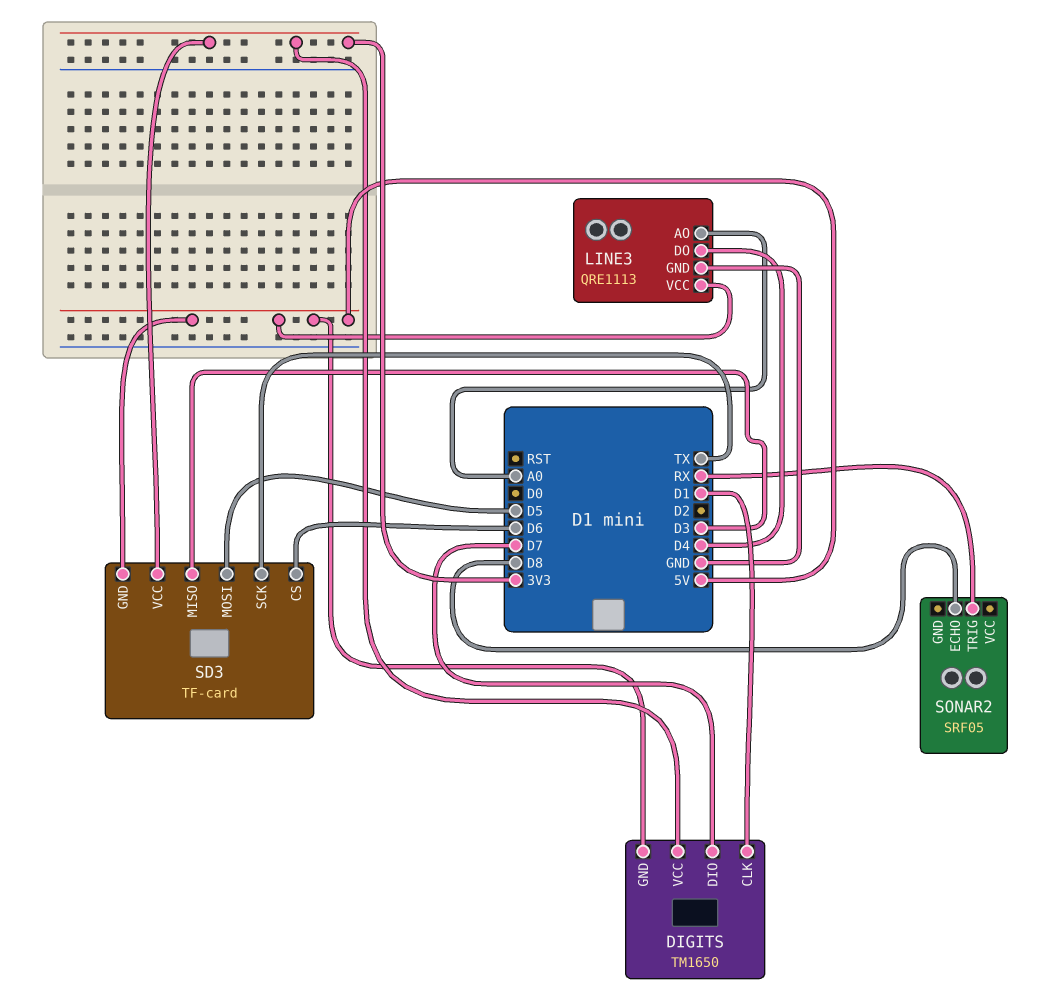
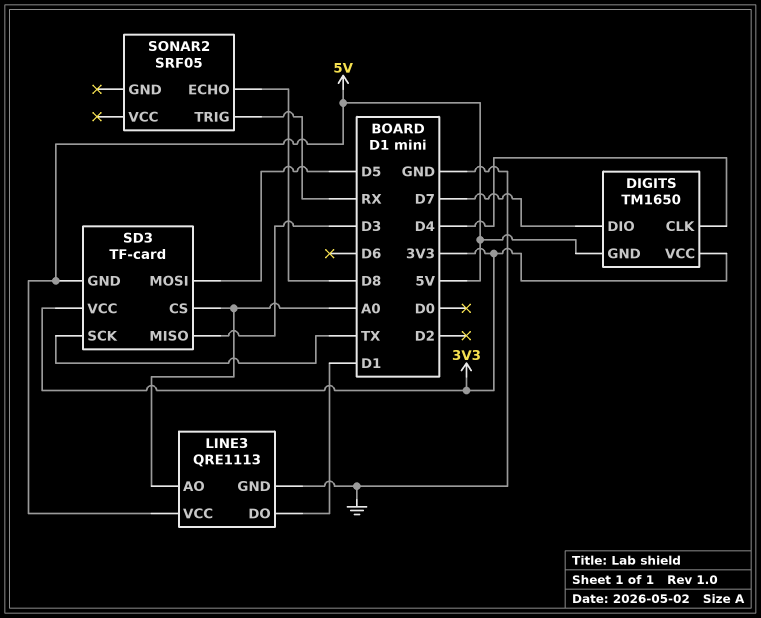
DIGITS pin CLK: D1 -> D4
LINE3 pin DO: D4 -> D1
SD3 pin CS: D6 -> A0

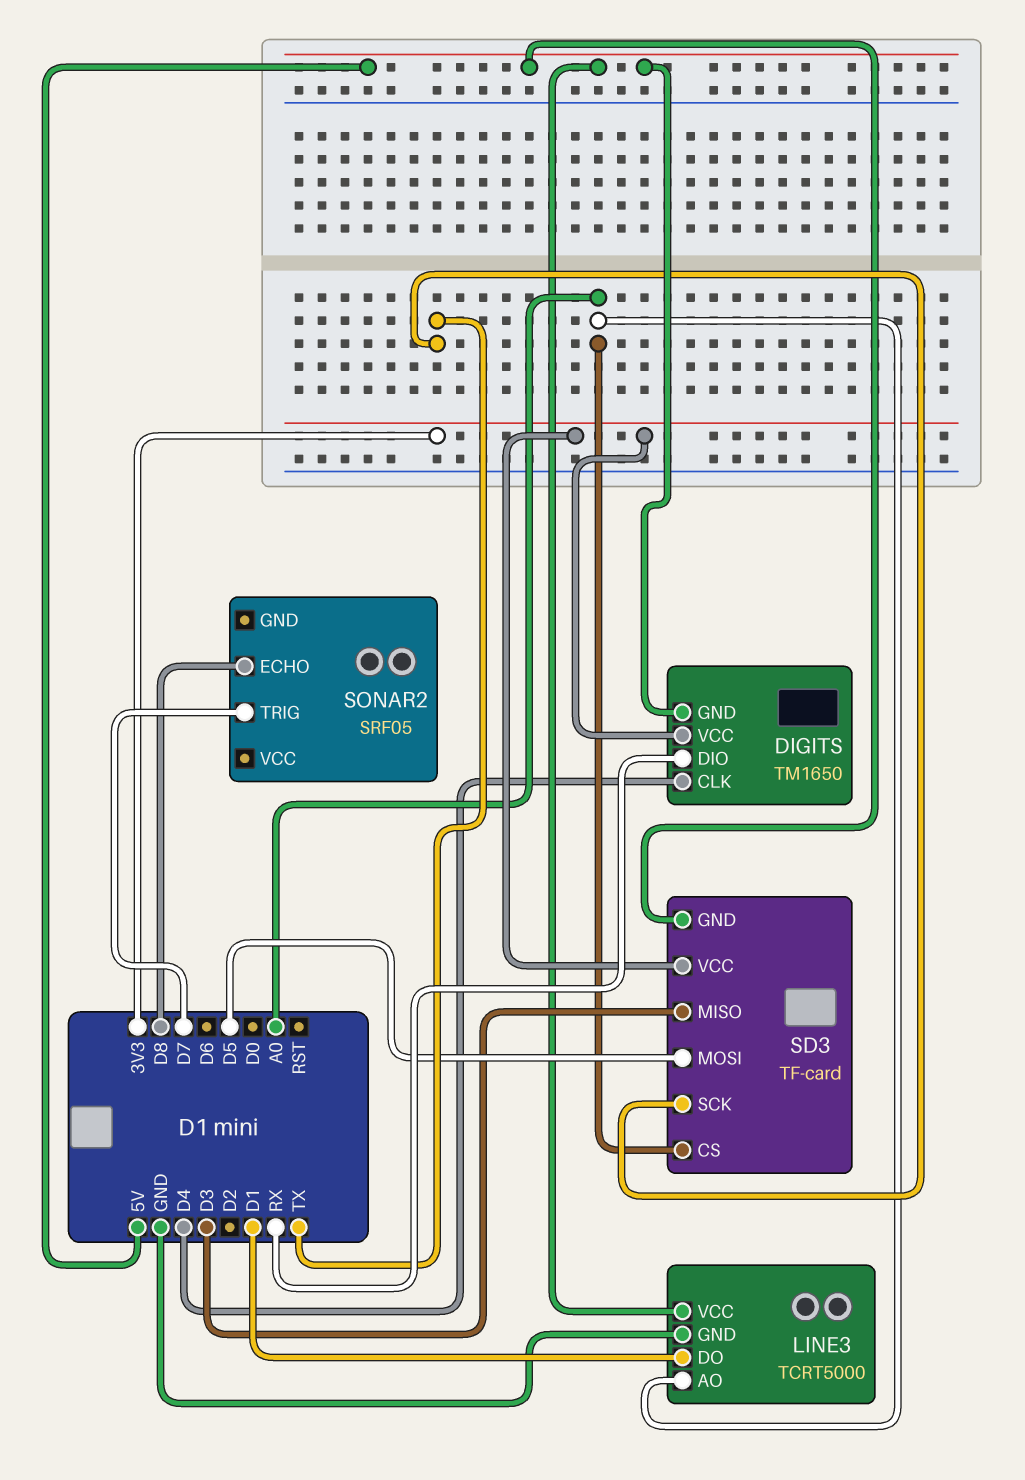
DIGITS pin DIO: D7 -> RX
LINE3: QRE1113 -> TCRT5000
SONAR2 pin TRIG: RX -> D7

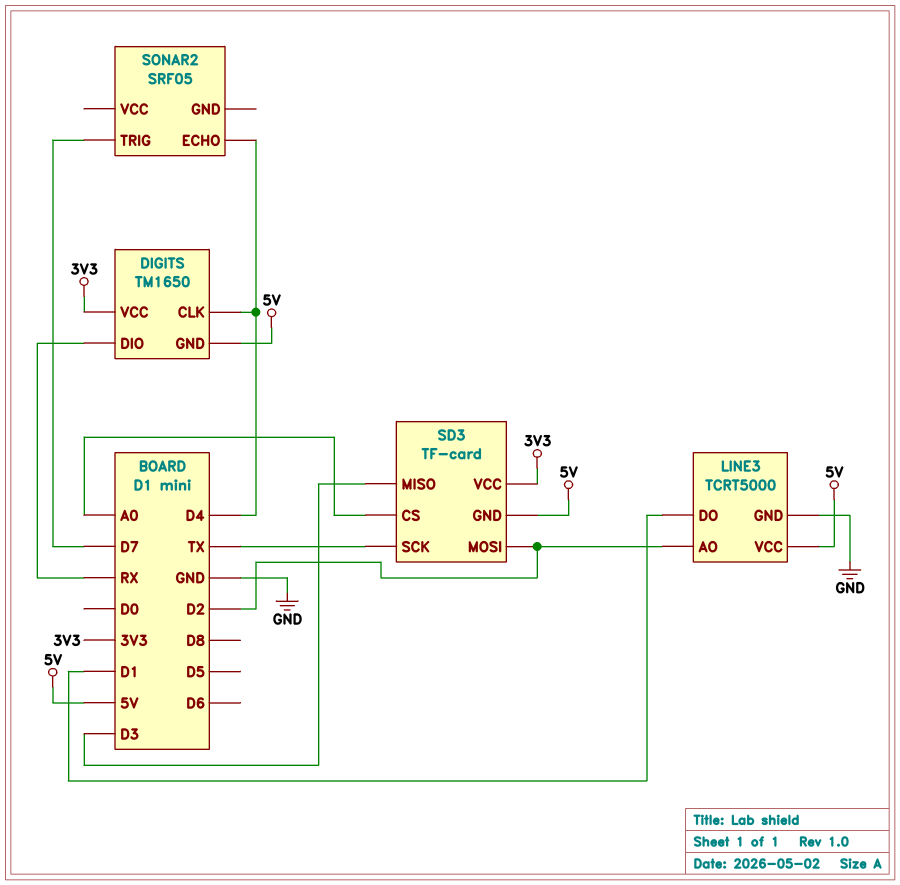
LINE3 pin AO: A0 -> D2
SD3 pin MOSI: D5 -> D2
SONAR2 pin ECHO: D8 -> D4

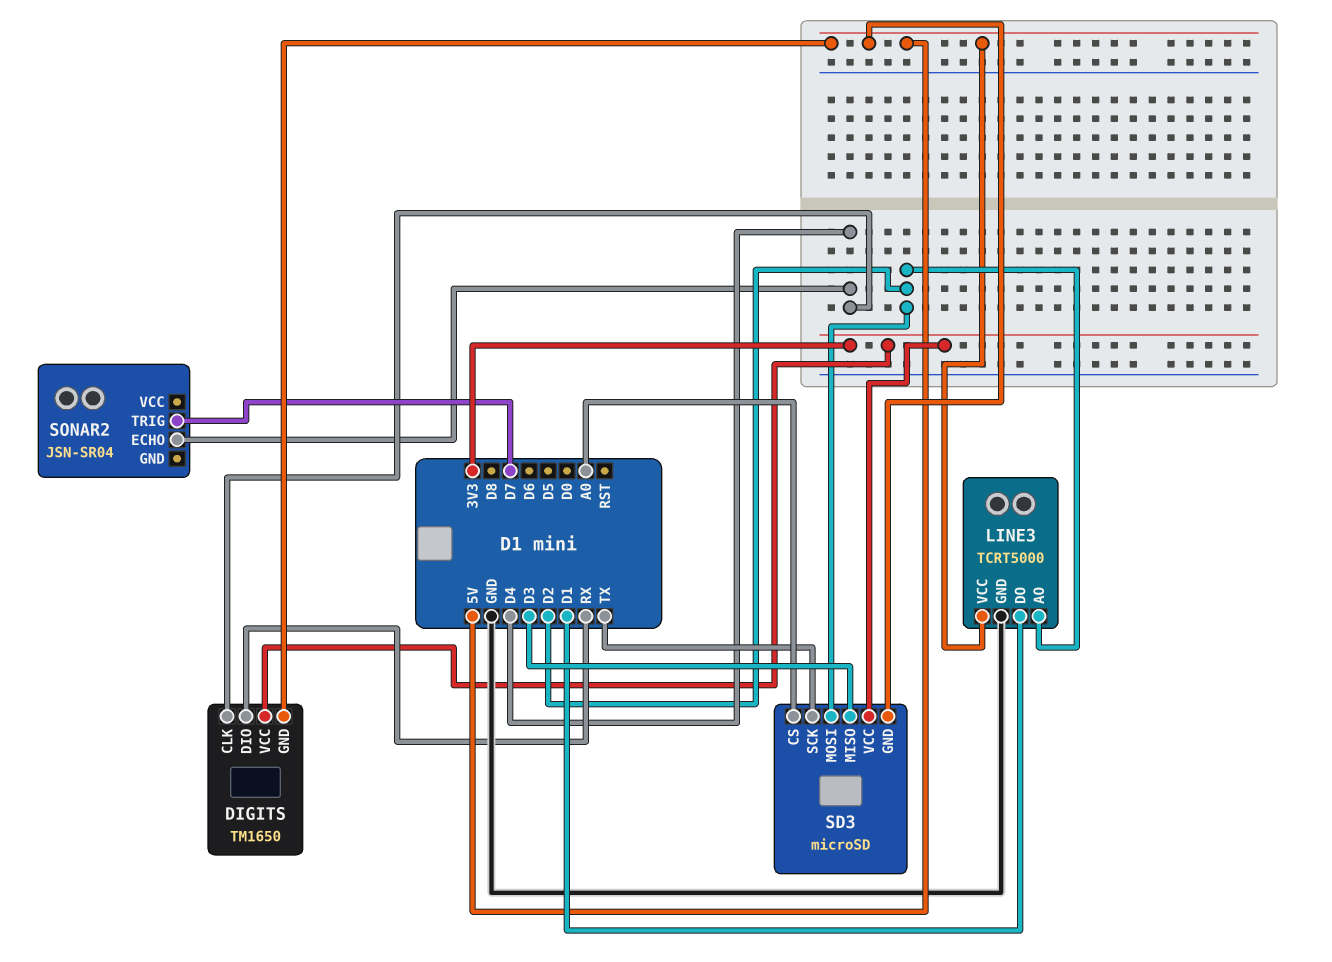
SD3: TF-card -> microSD
SONAR2: SRF05 -> JSN-SR04

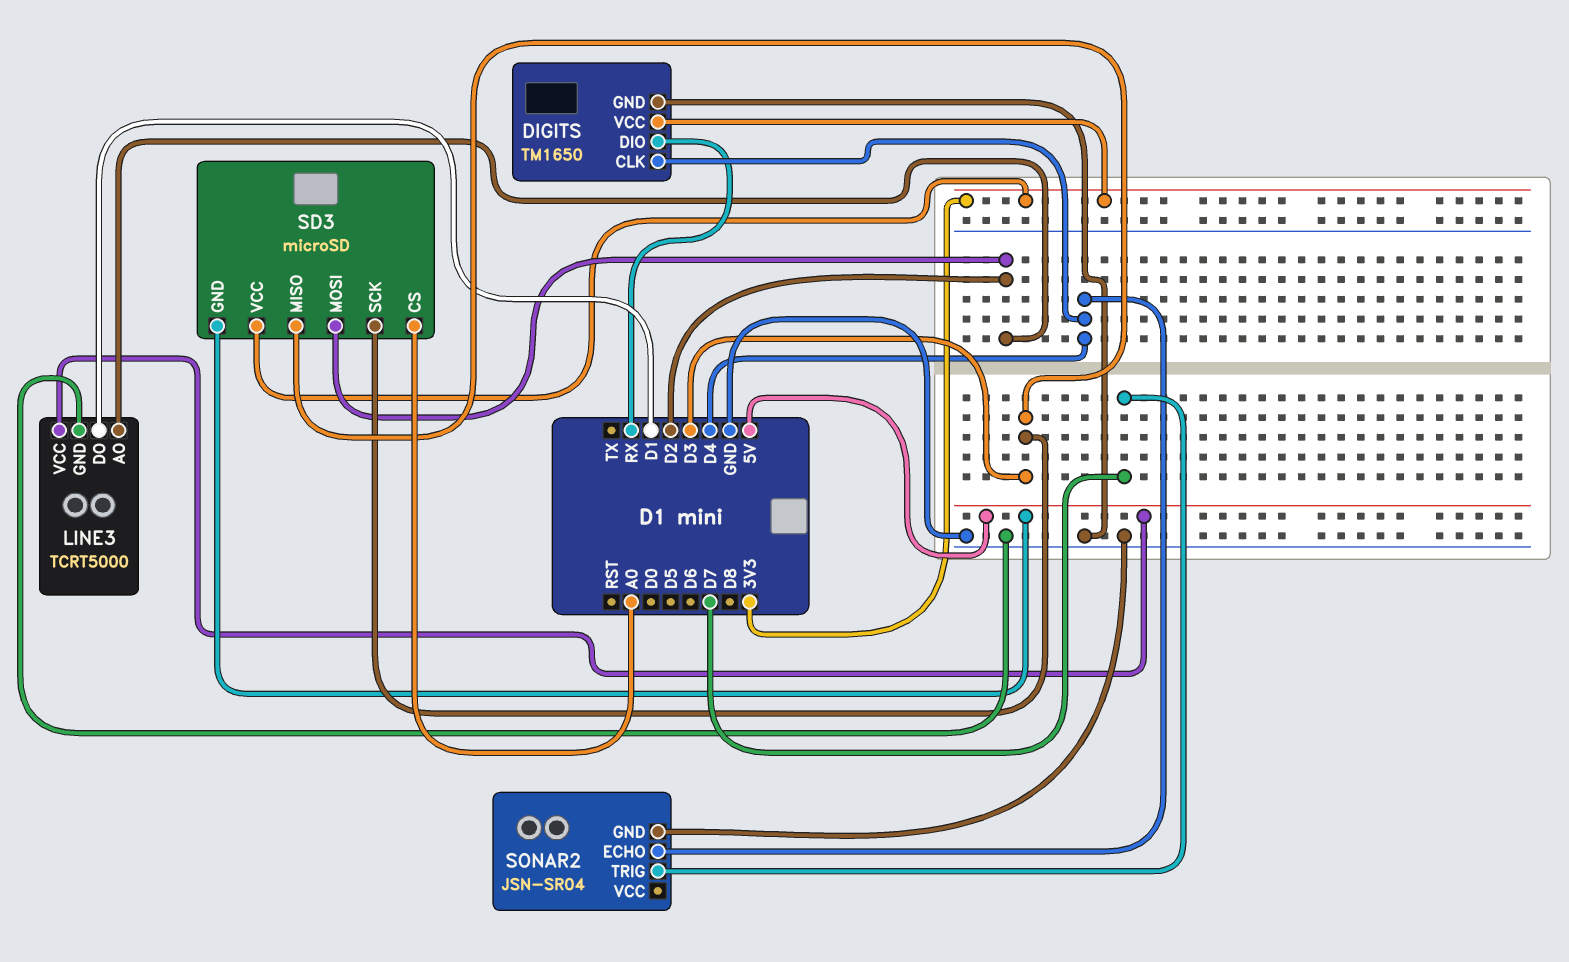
DIGITS pin GND: 5V -> GND
SD3 pin SCK: TX -> D3
SONAR2 pin GND: none -> GND

